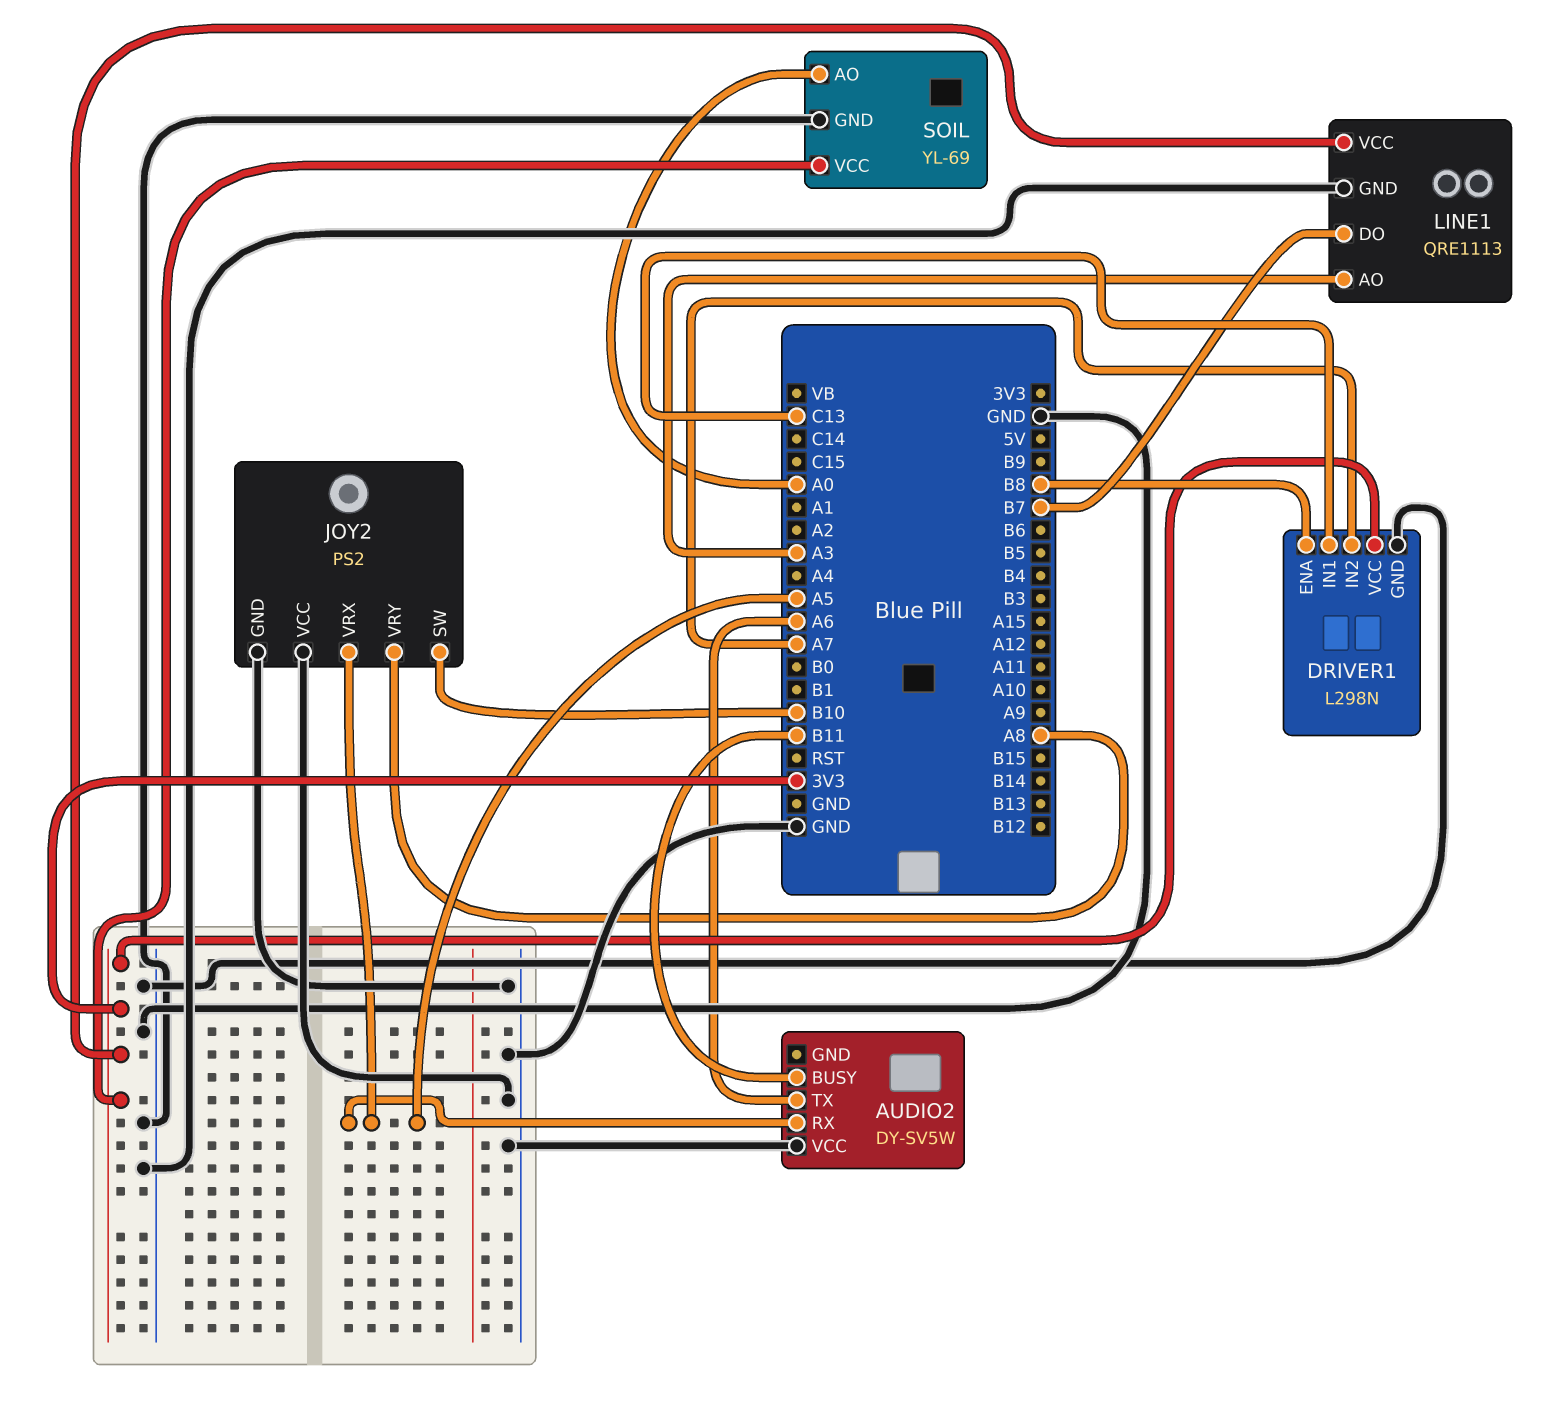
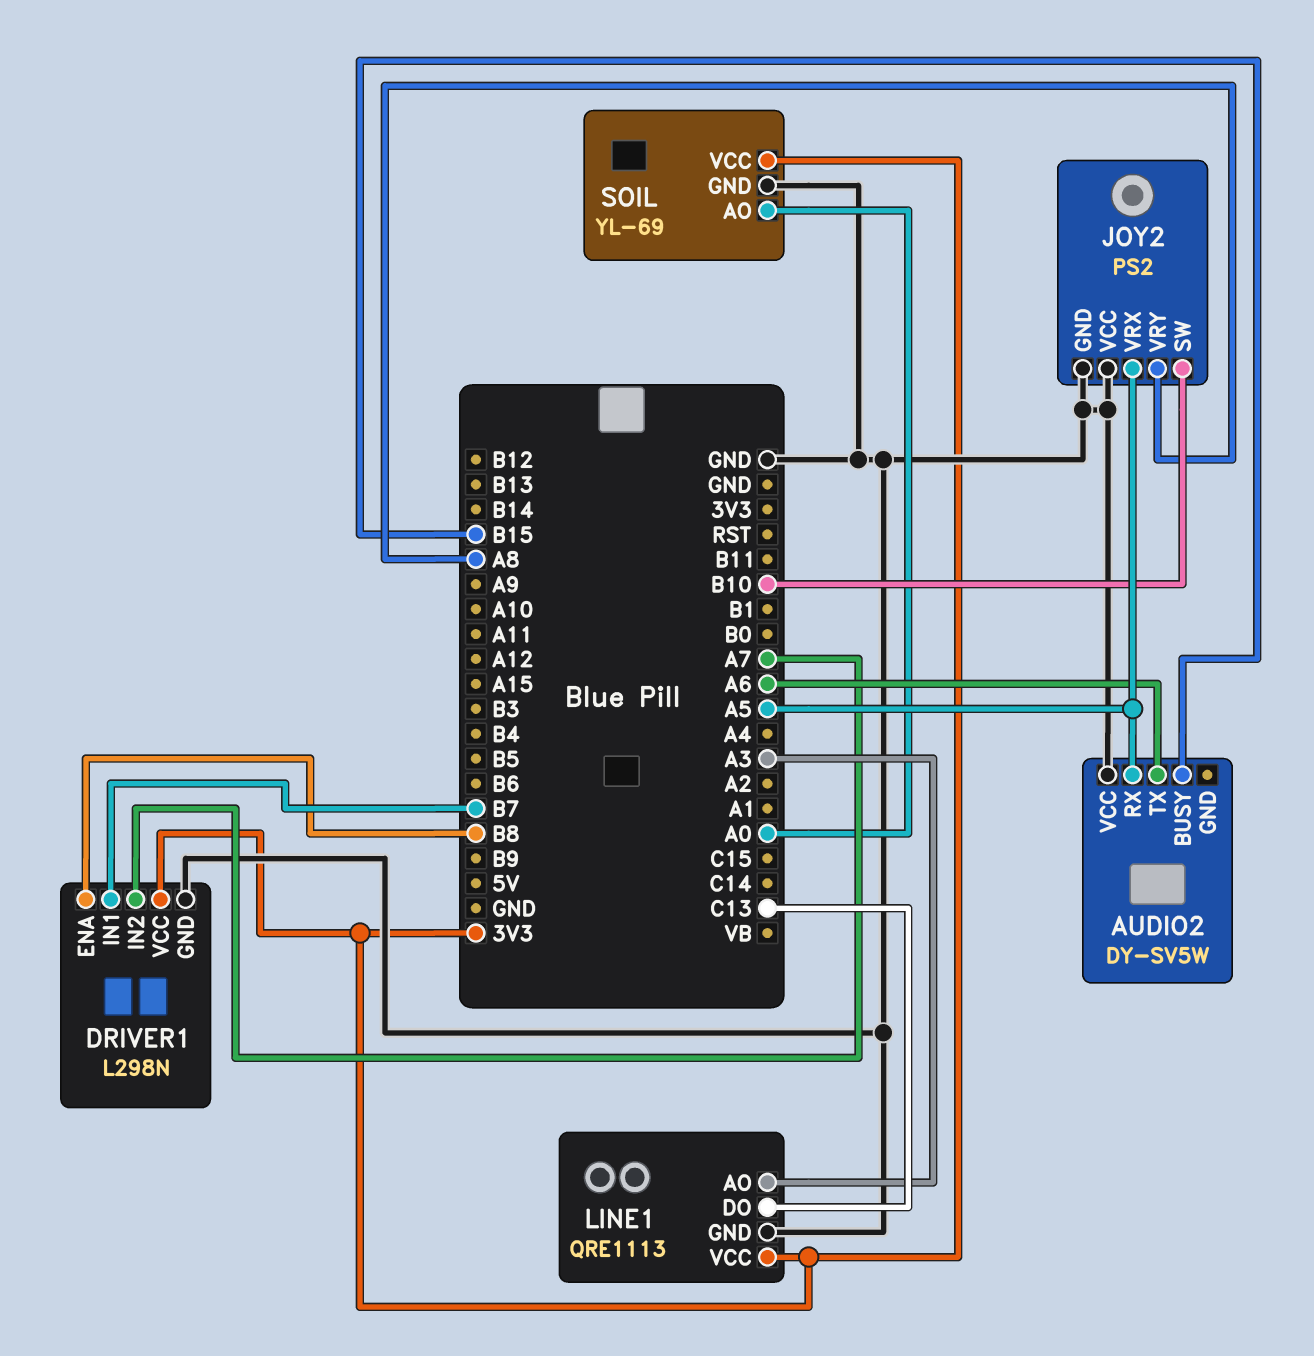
AUDIO2 pin BUSY: B11 -> B15
DRIVER1 pin IN1: C13 -> B7
LINE1 pin DO: B7 -> C13

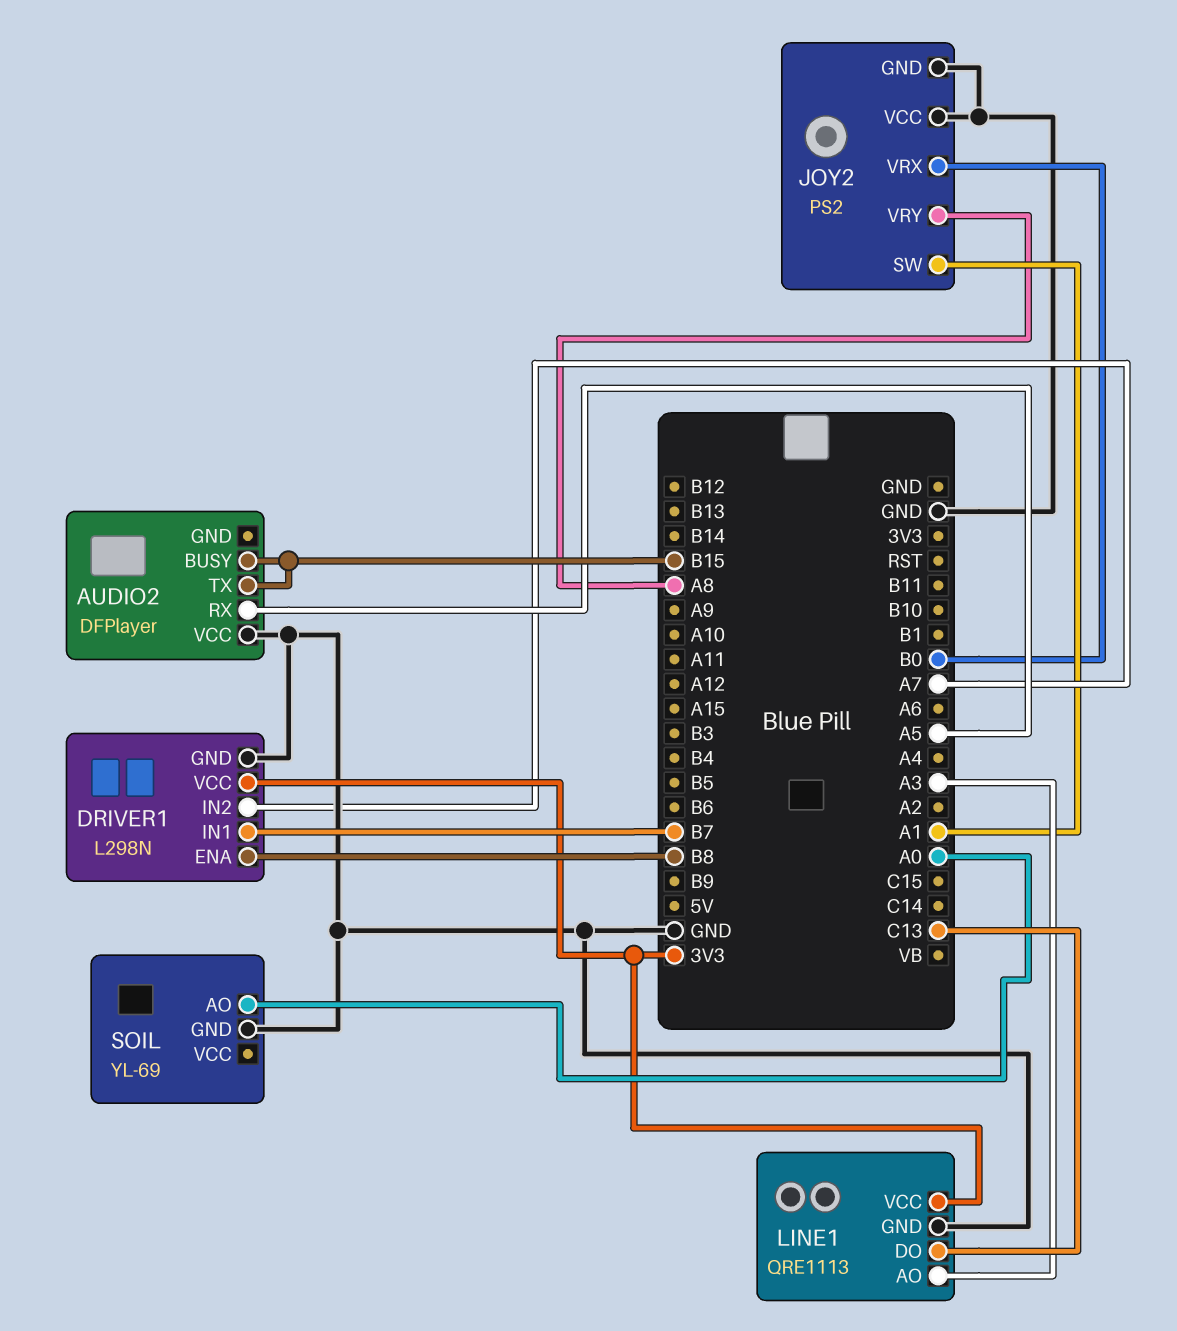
AUDIO2: DY-SV5W -> DFPlayer
AUDIO2 pin TX: A6 -> B15
JOY2 pin SW: B10 -> A1
JOY2 pin VRX: A5 -> B0
SOIL pin VCC: 3V3 -> none

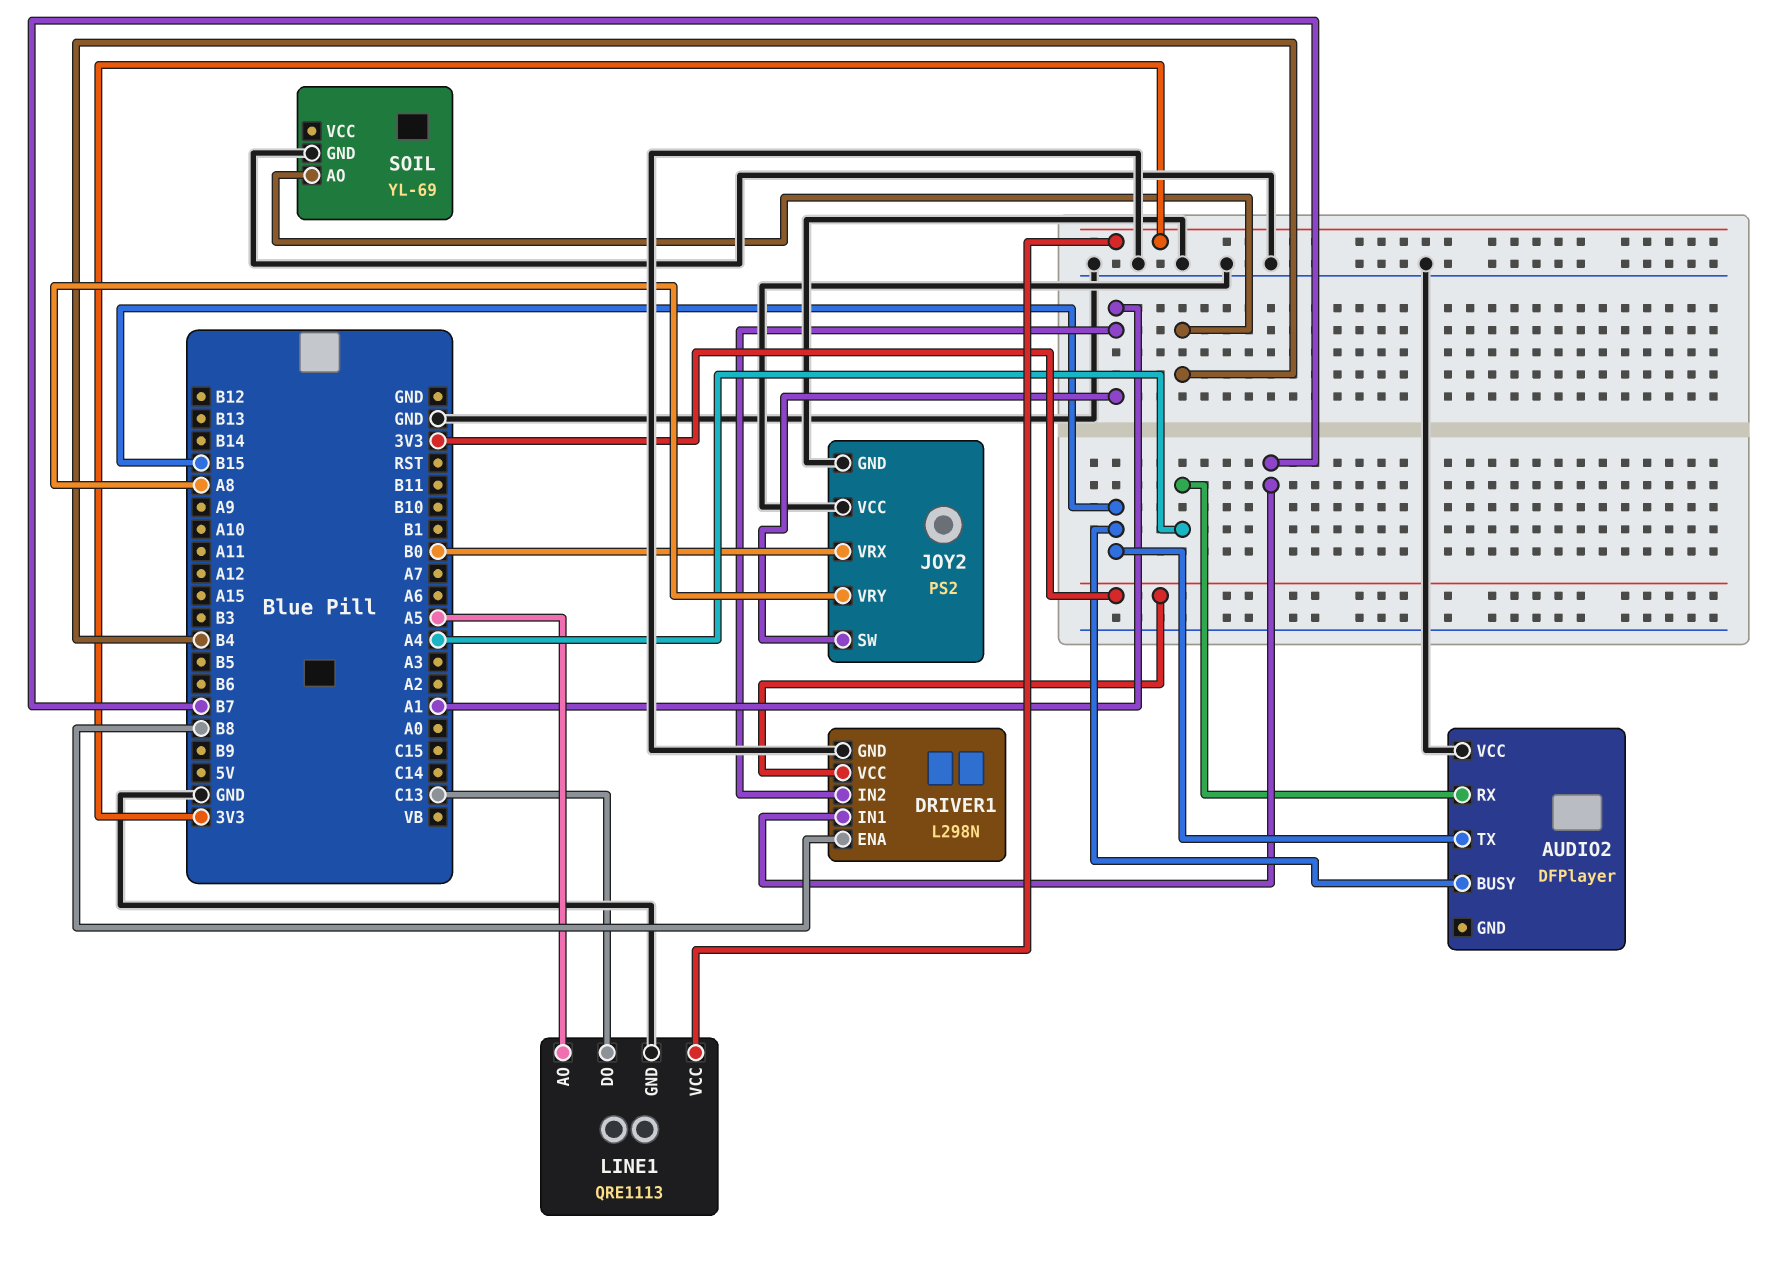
AUDIO2 pin RX: A5 -> A4
DRIVER1 pin IN2: A7 -> A1
LINE1 pin AO: A3 -> A5
SOIL pin AO: A0 -> B4

